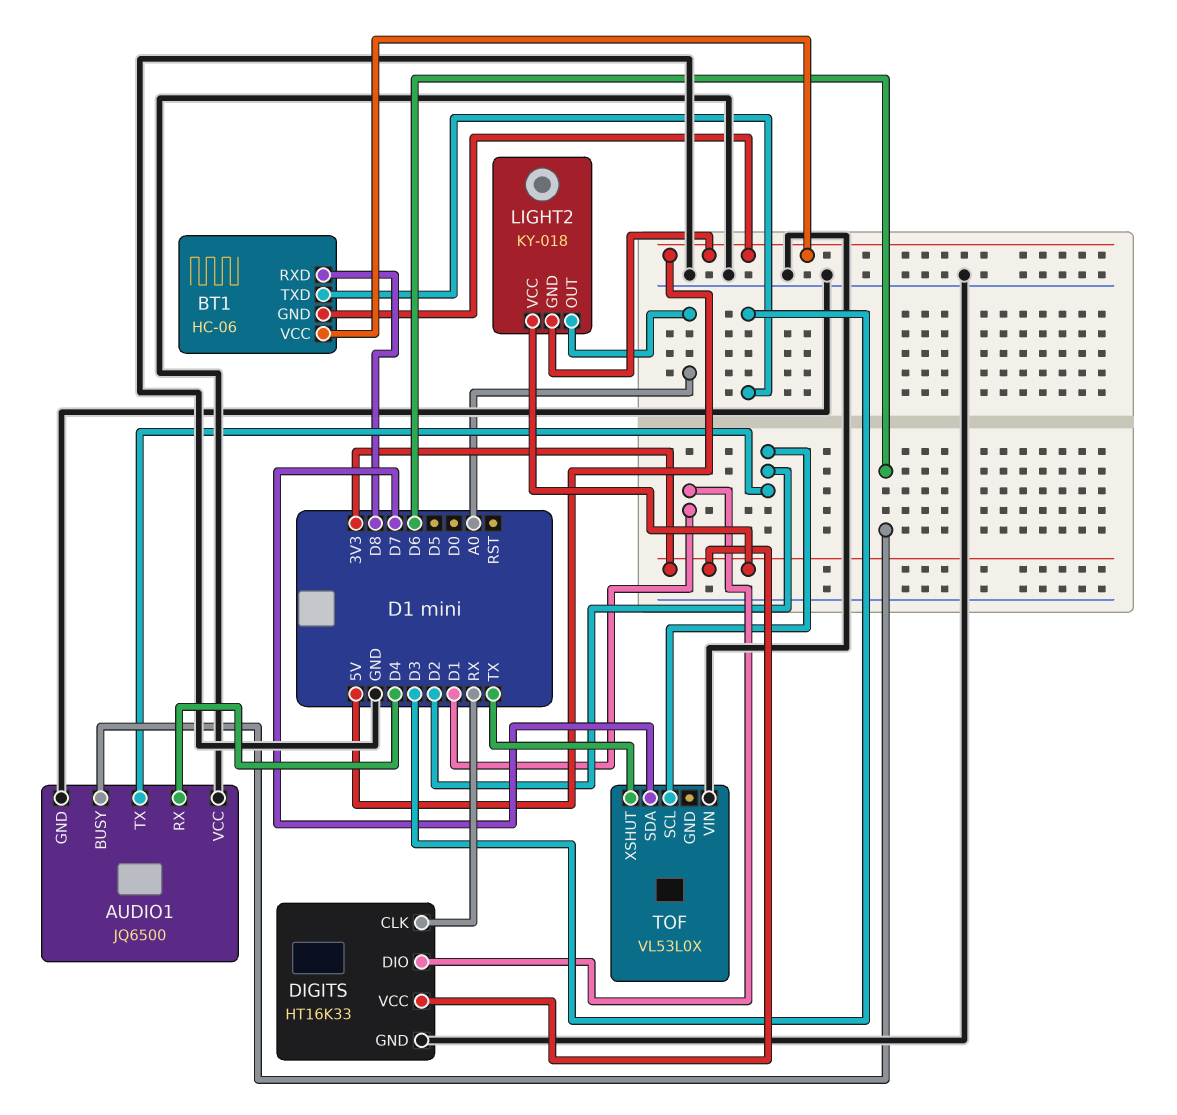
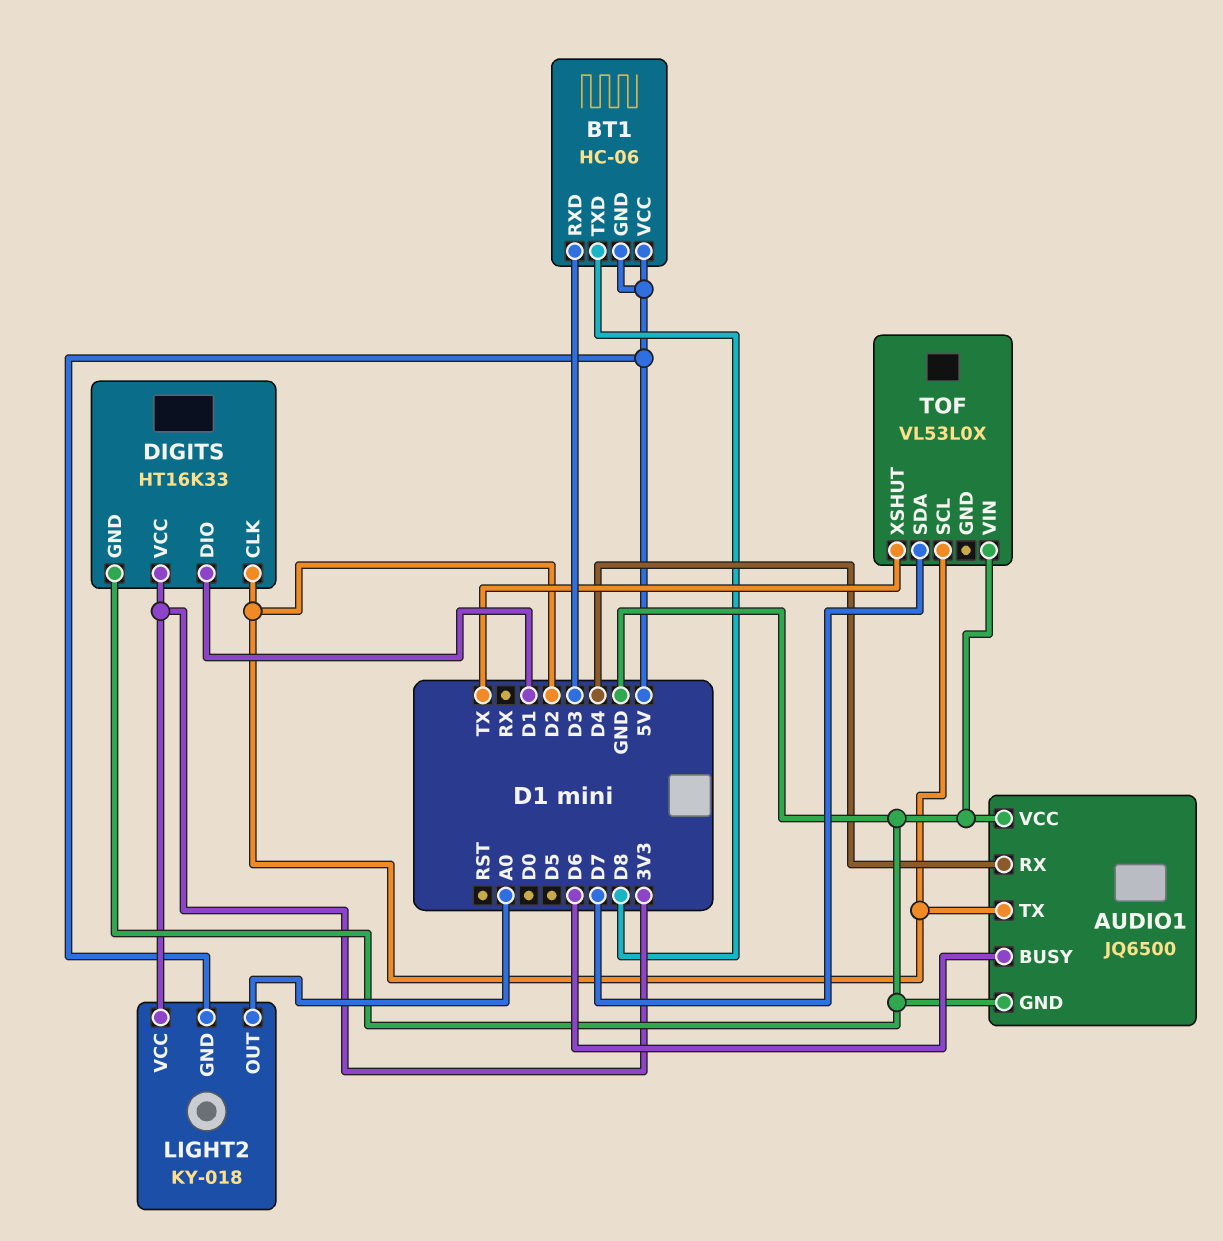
BT1 pin RXD: D8 -> D3
BT1 pin TXD: D3 -> D8
DIGITS pin CLK: RX -> D2

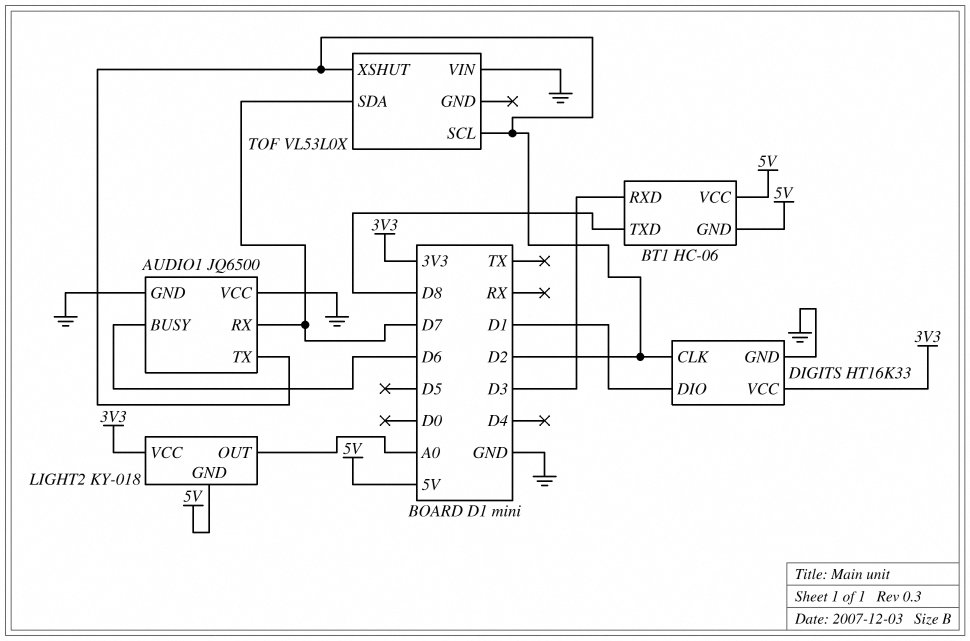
AUDIO1 pin RX: D4 -> D7
TOF pin XSHUT: TX -> D2

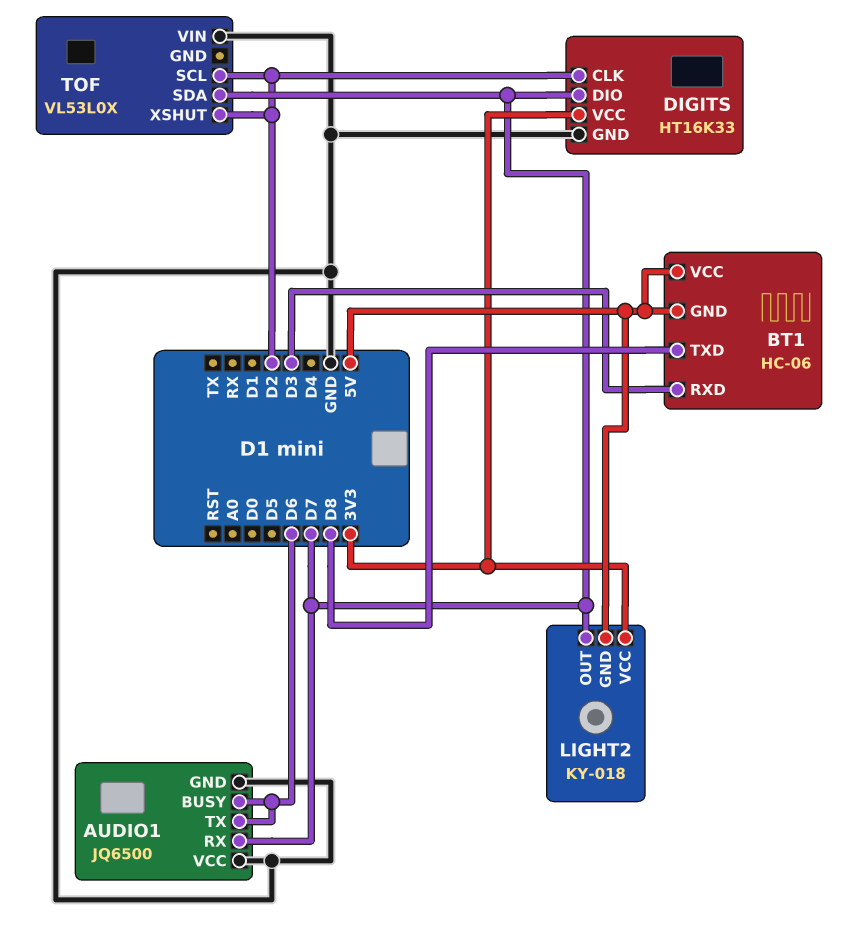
AUDIO1 pin TX: D2 -> D6
DIGITS pin DIO: D1 -> D7
LIGHT2 pin OUT: A0 -> D7

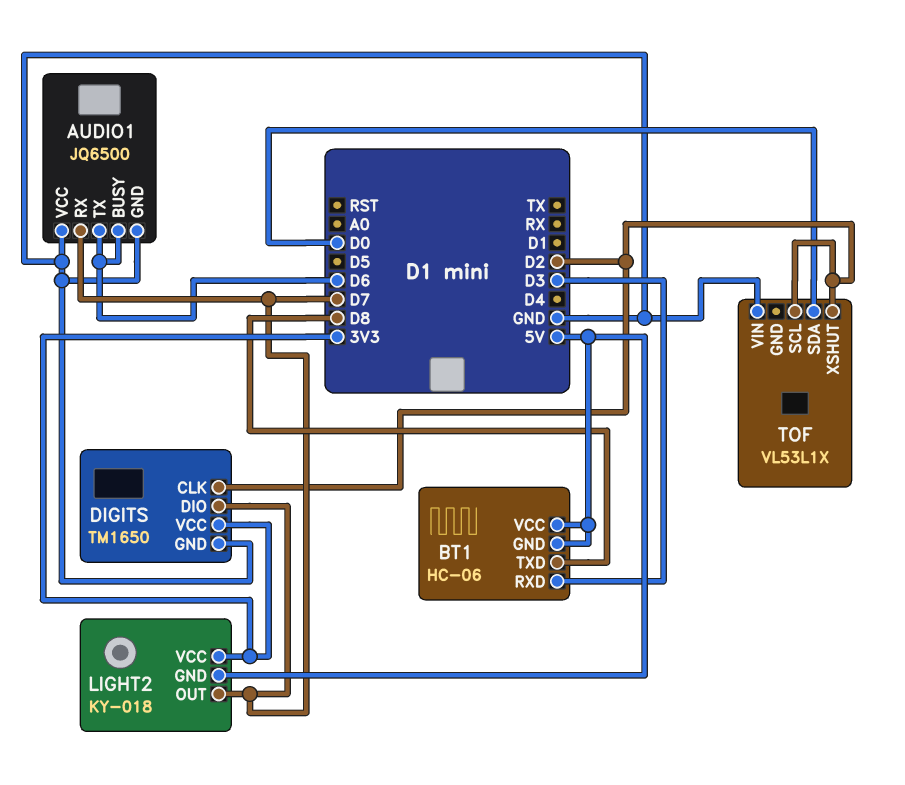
DIGITS: HT16K33 -> TM1650
TOF: VL53L0X -> VL53L1X
TOF pin SDA: D7 -> D0

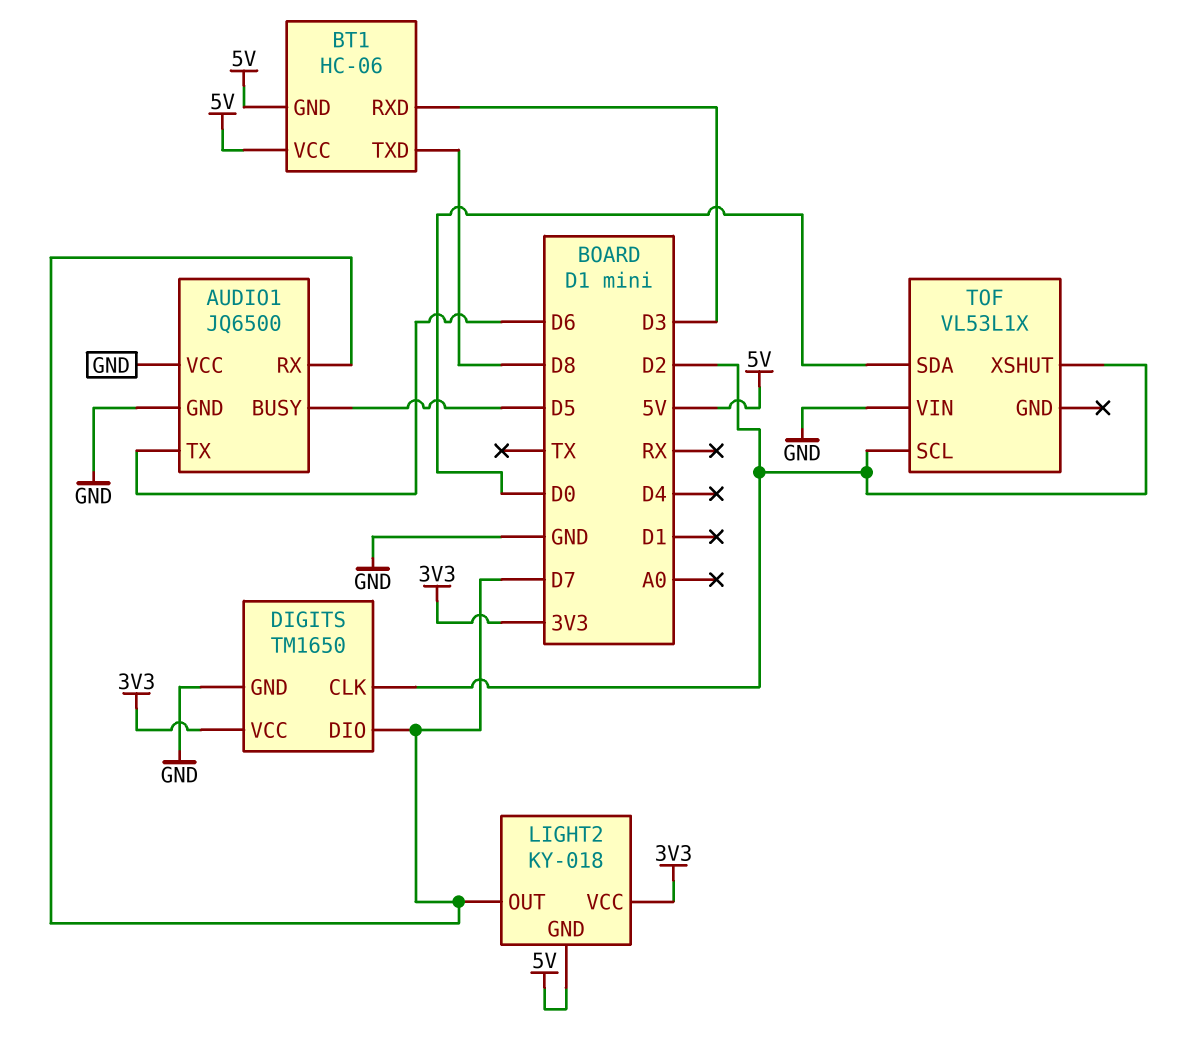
AUDIO1 pin BUSY: D6 -> D5

